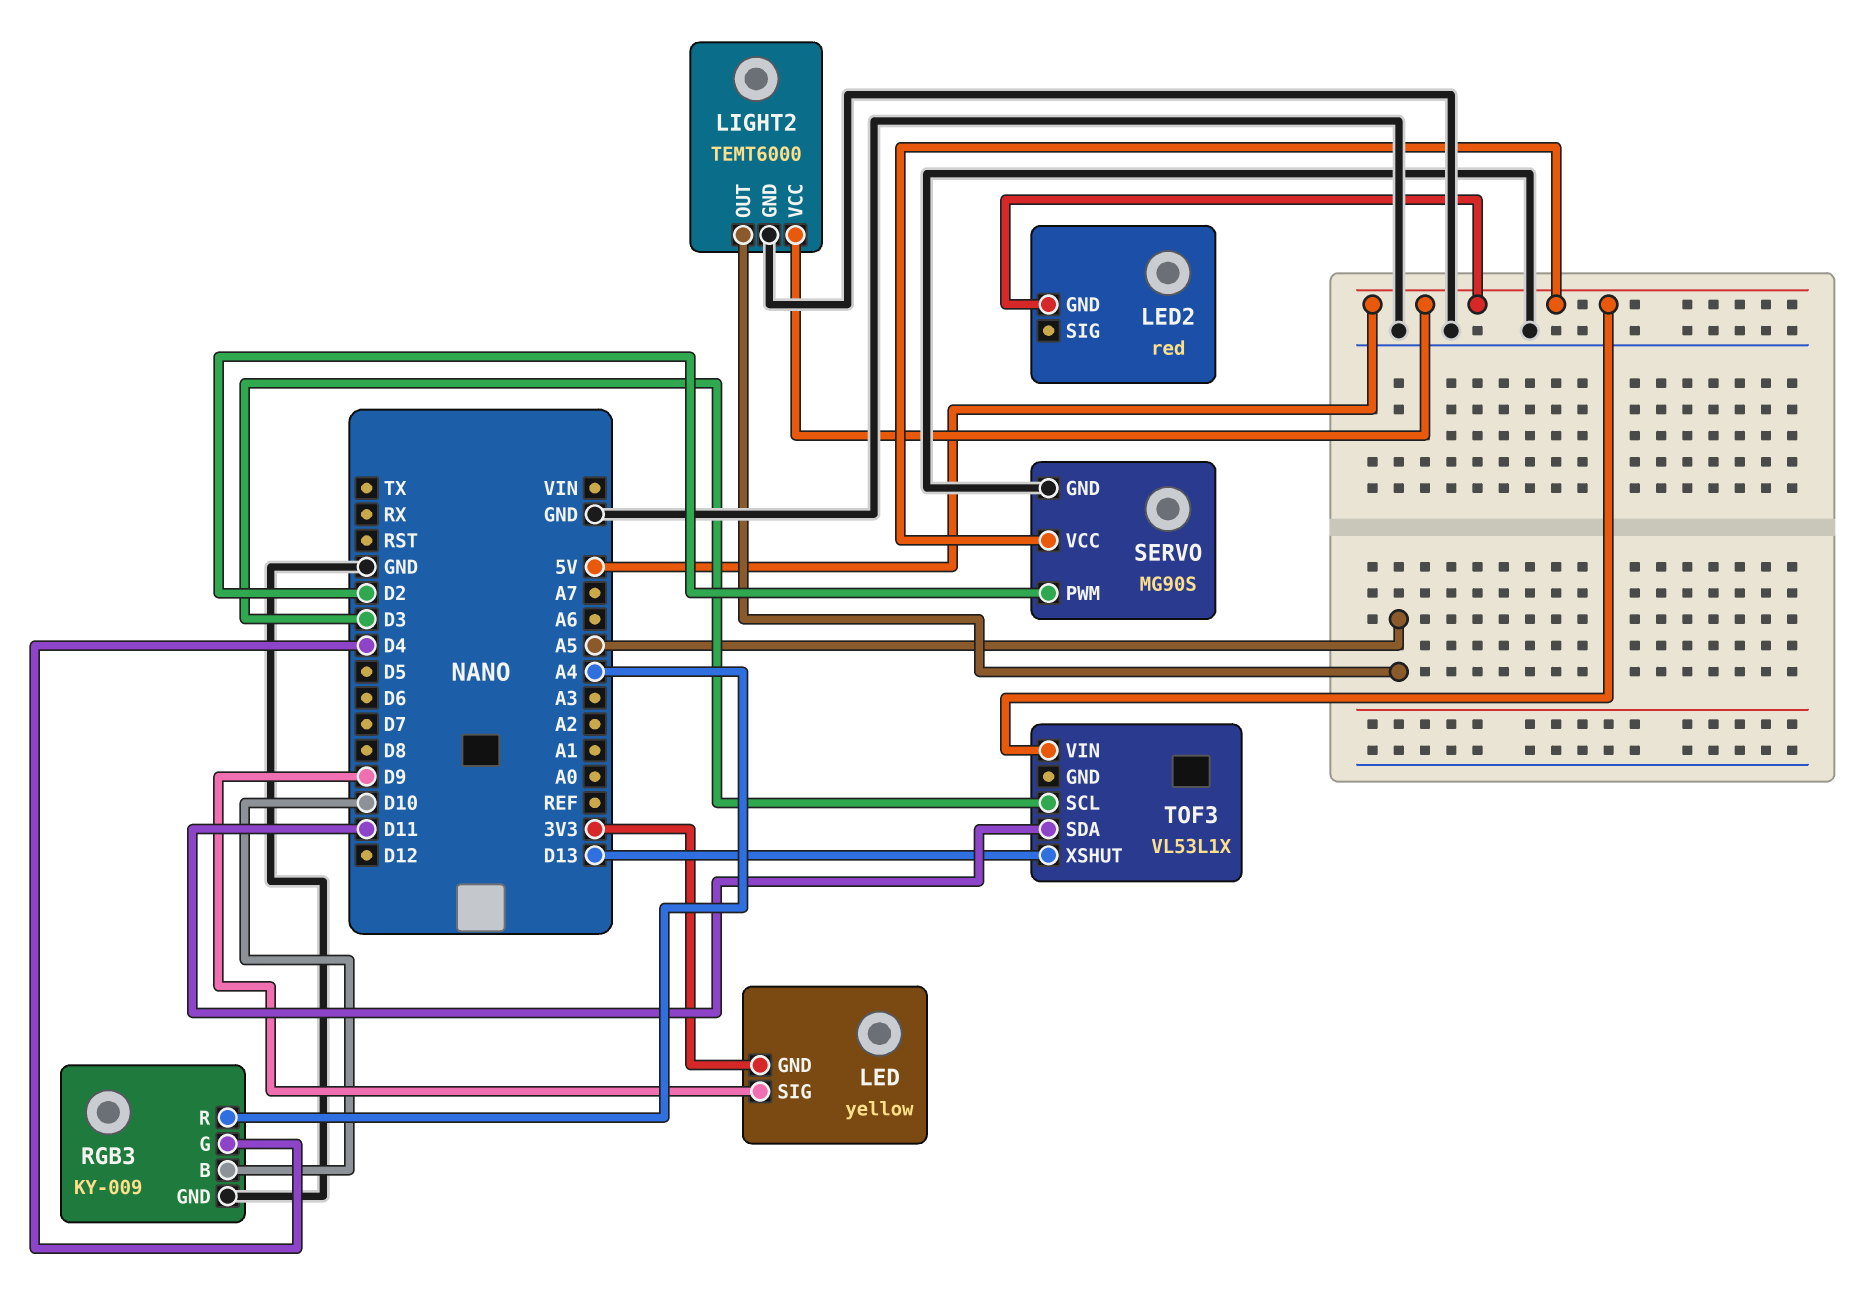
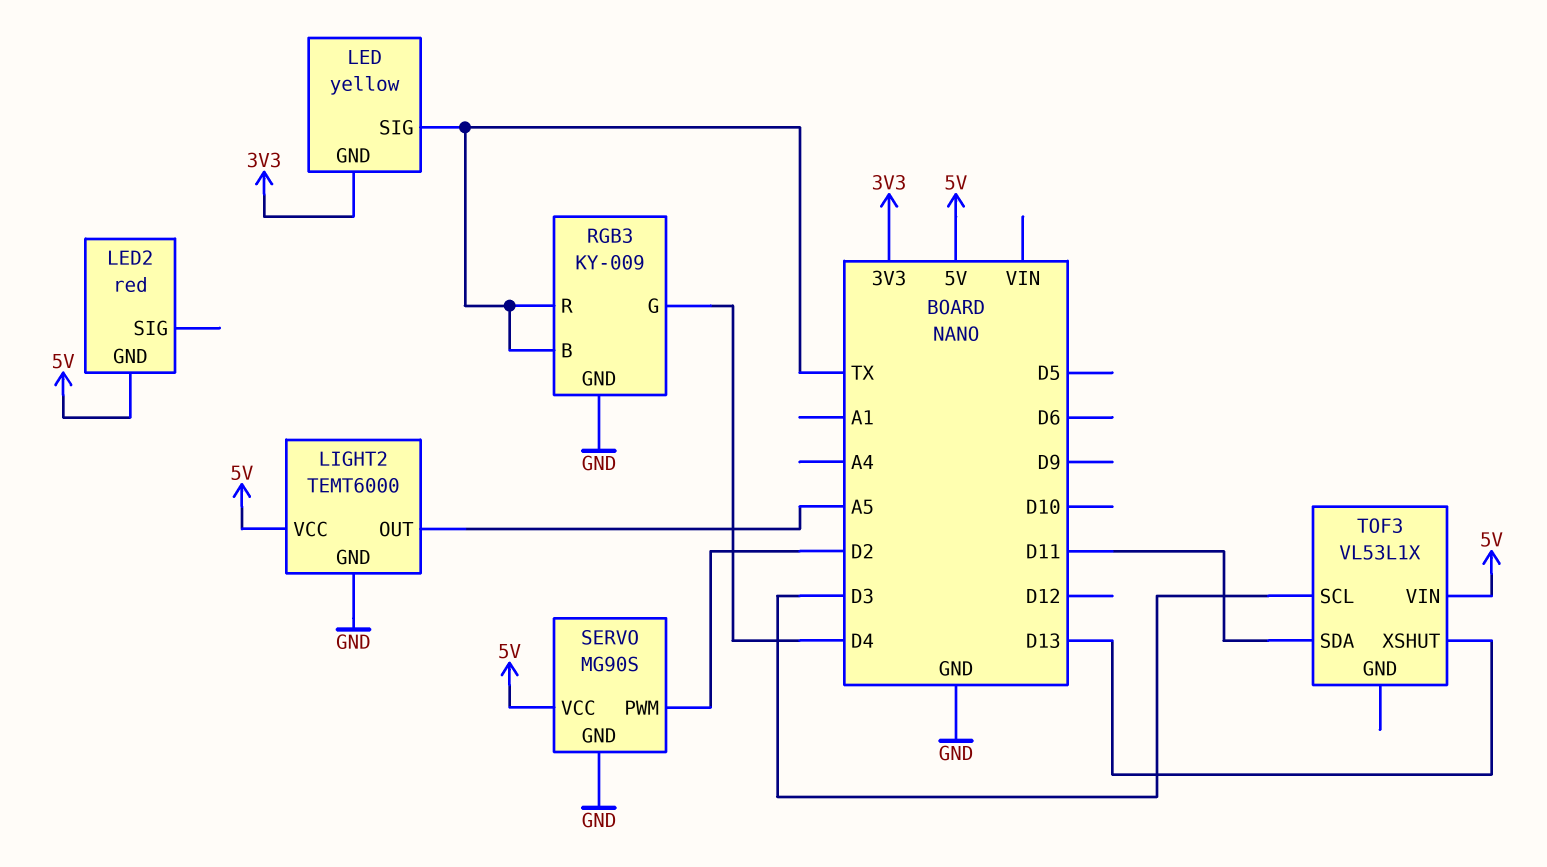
LED pin SIG: D9 -> TX
RGB3 pin B: D10 -> TX
RGB3 pin R: A4 -> TX

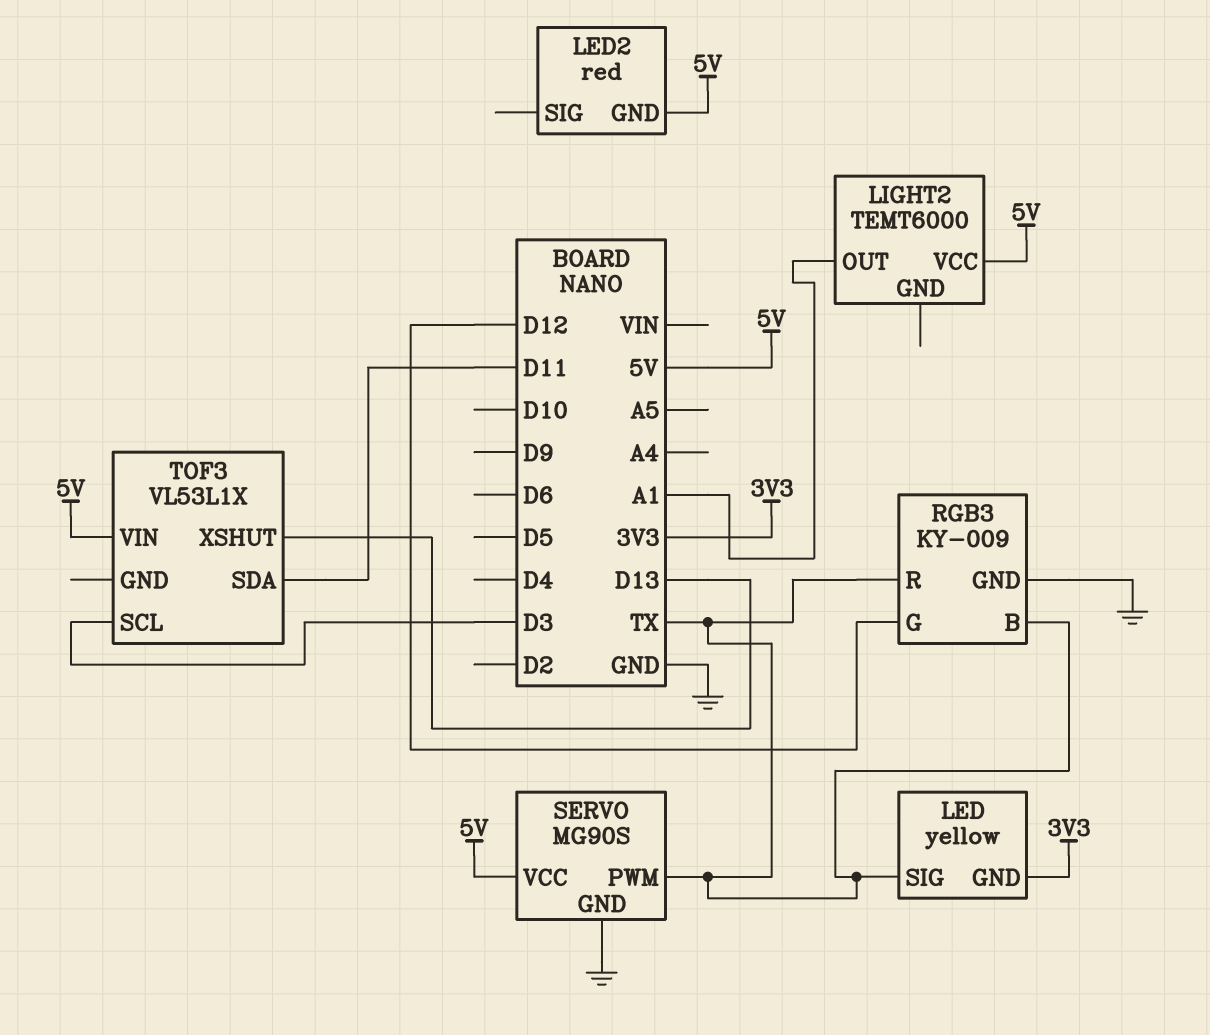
LIGHT2 pin GND: GND -> none
LIGHT2 pin OUT: A5 -> A1
RGB3 pin G: D4 -> D12
SERVO pin PWM: D2 -> TX

